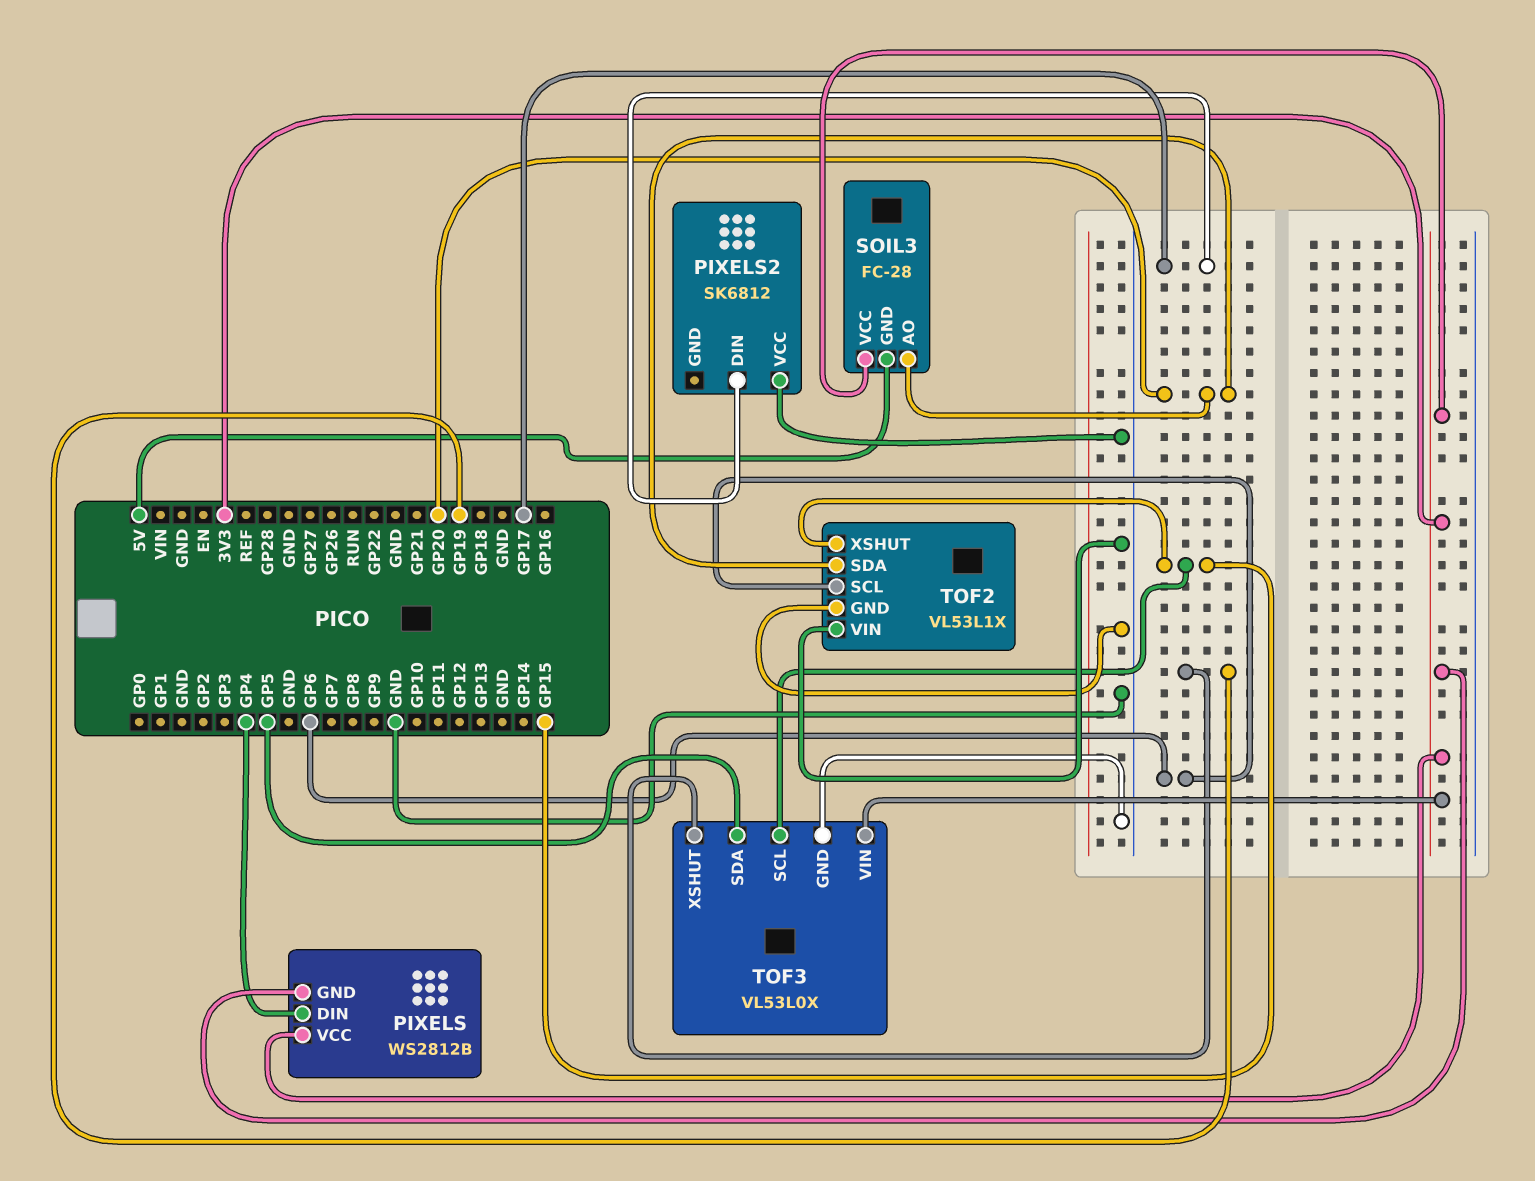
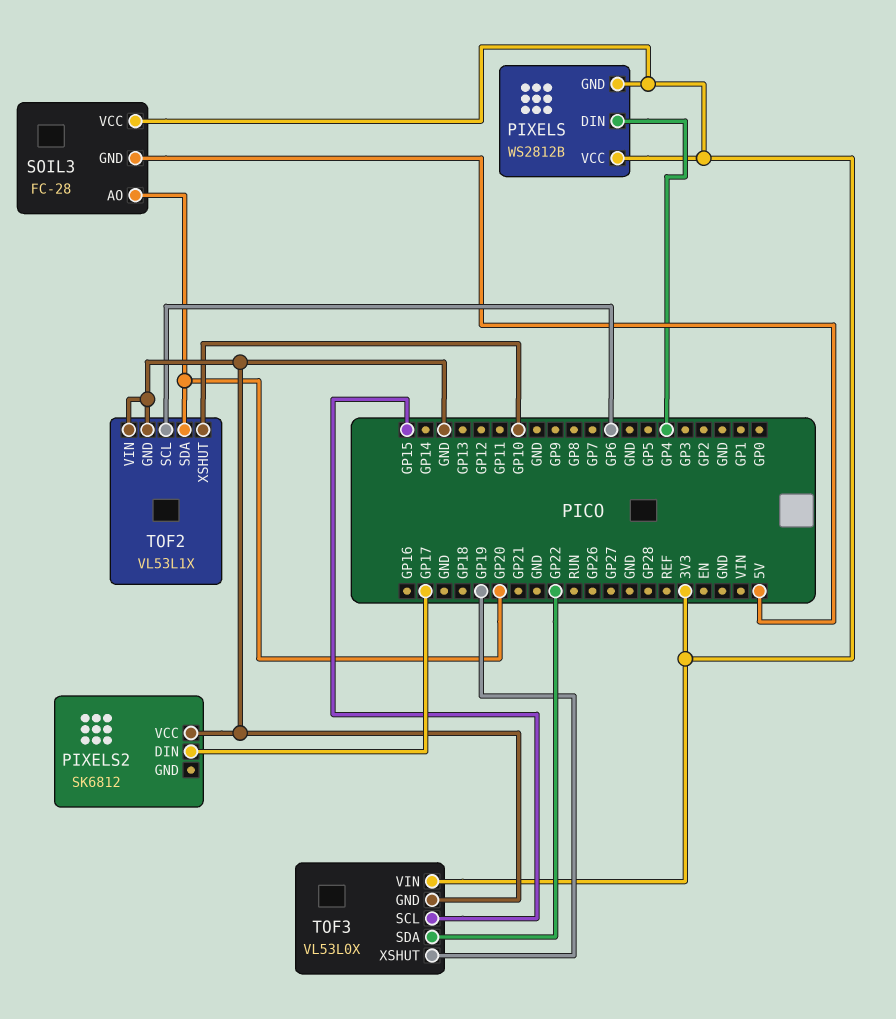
TOF2 pin XSHUT: GP15 -> GP10
TOF3 pin SDA: GP5 -> GP22

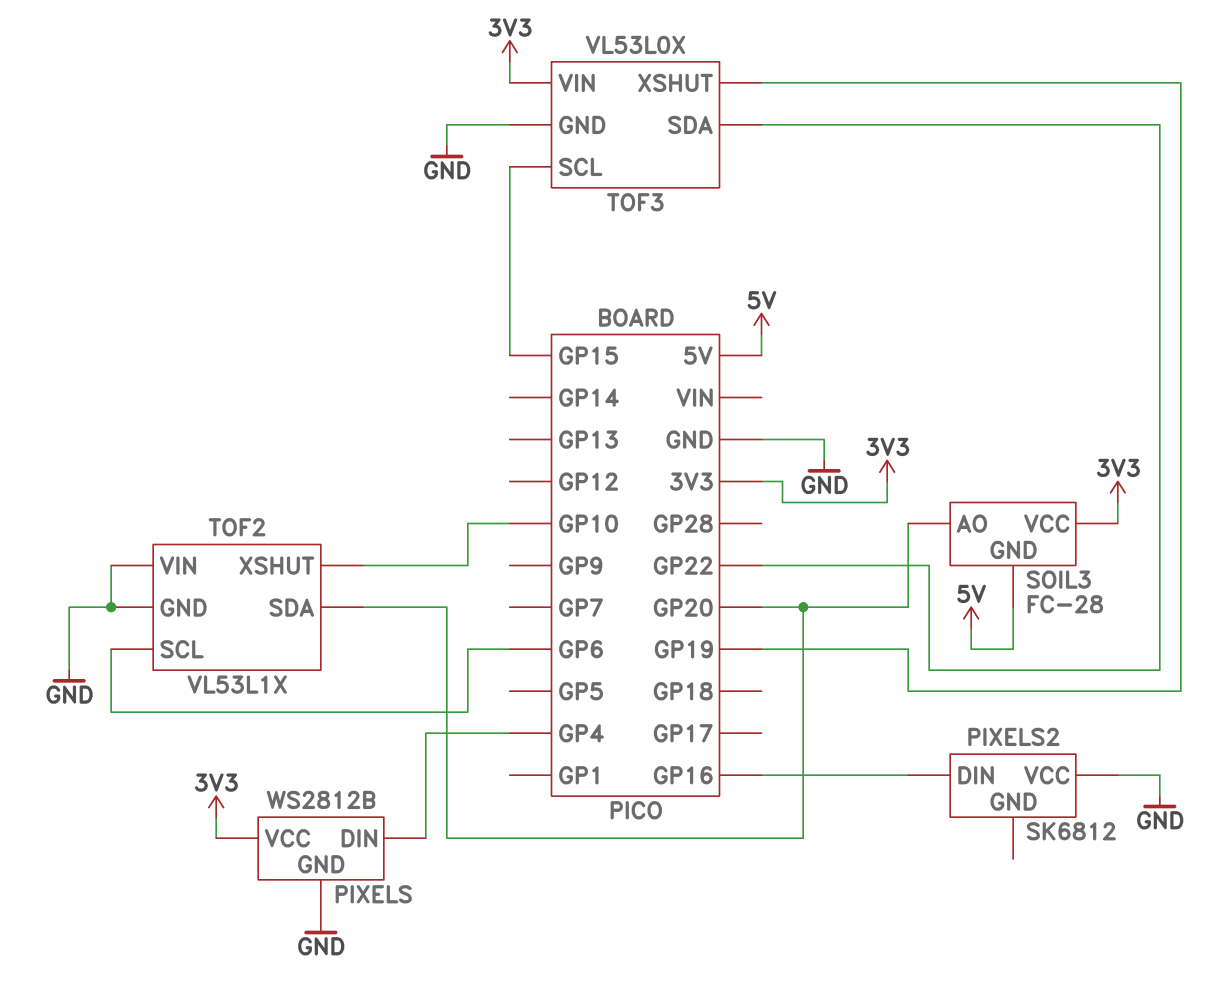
PIXELS pin GND: 3V3 -> GND
PIXELS2 pin DIN: GP17 -> GP16

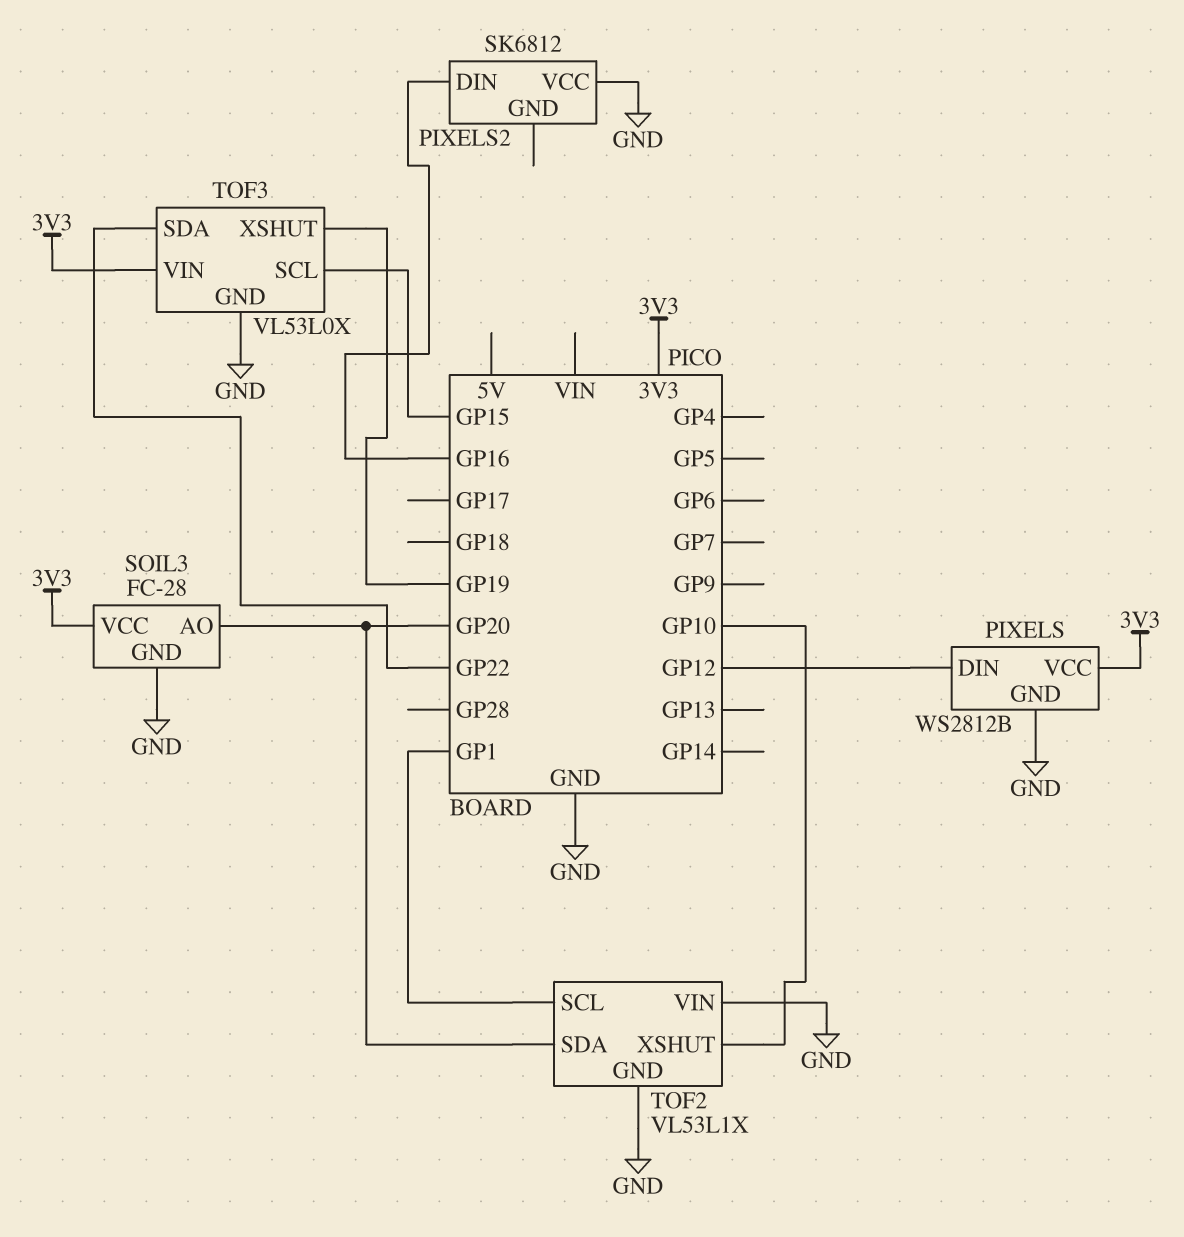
PIXELS pin DIN: GP4 -> GP12
SOIL3 pin GND: 5V -> GND
TOF2 pin SCL: GP6 -> GP1

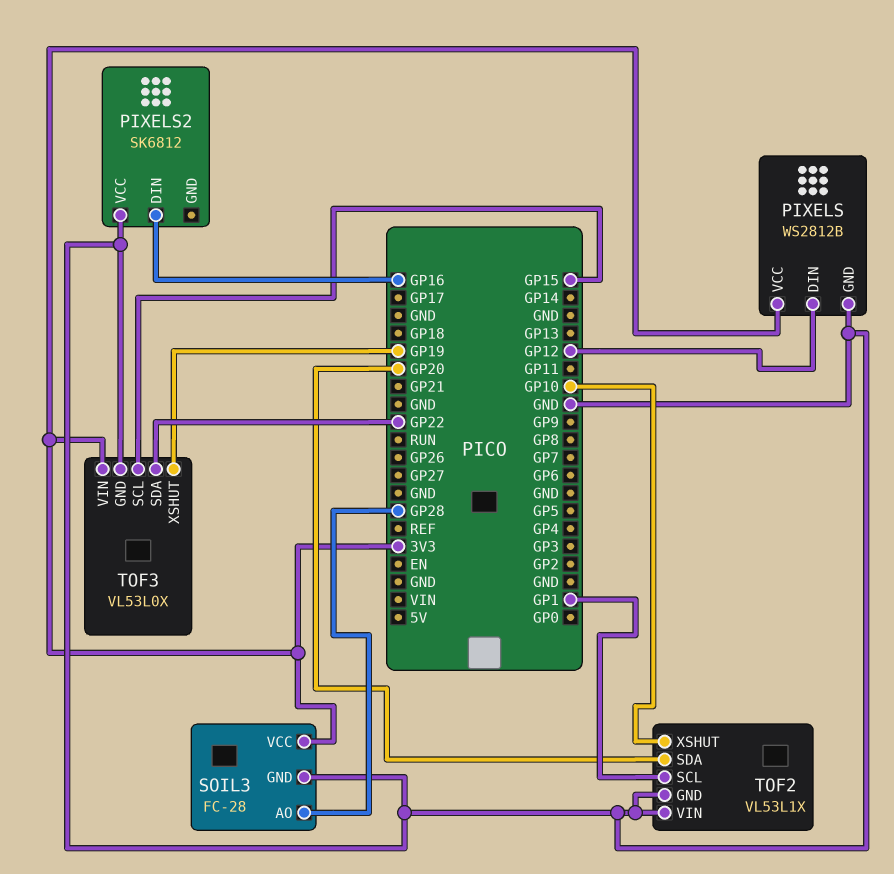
SOIL3 pin AO: GP20 -> GP28

